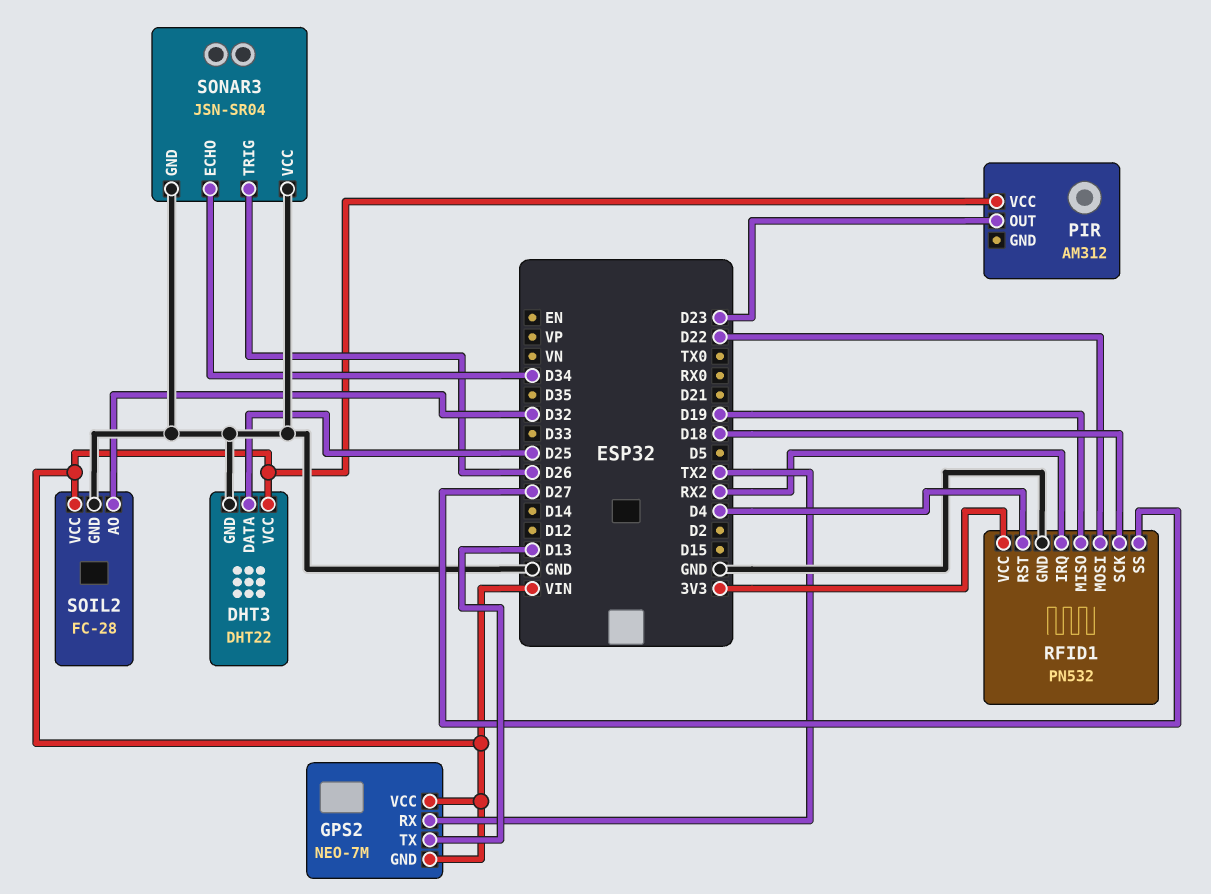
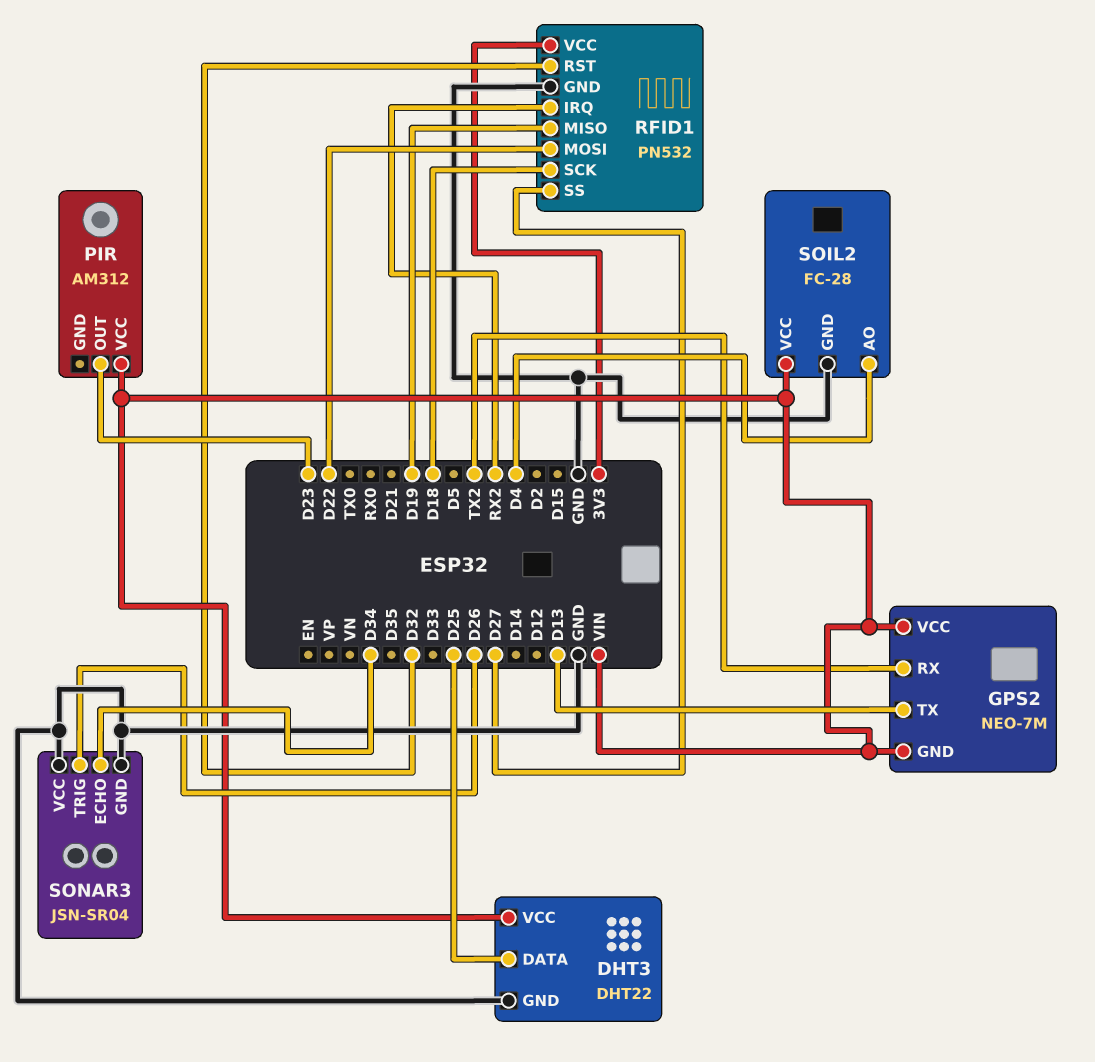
RFID1 pin RST: D4 -> D32
SOIL2 pin AO: D32 -> D4

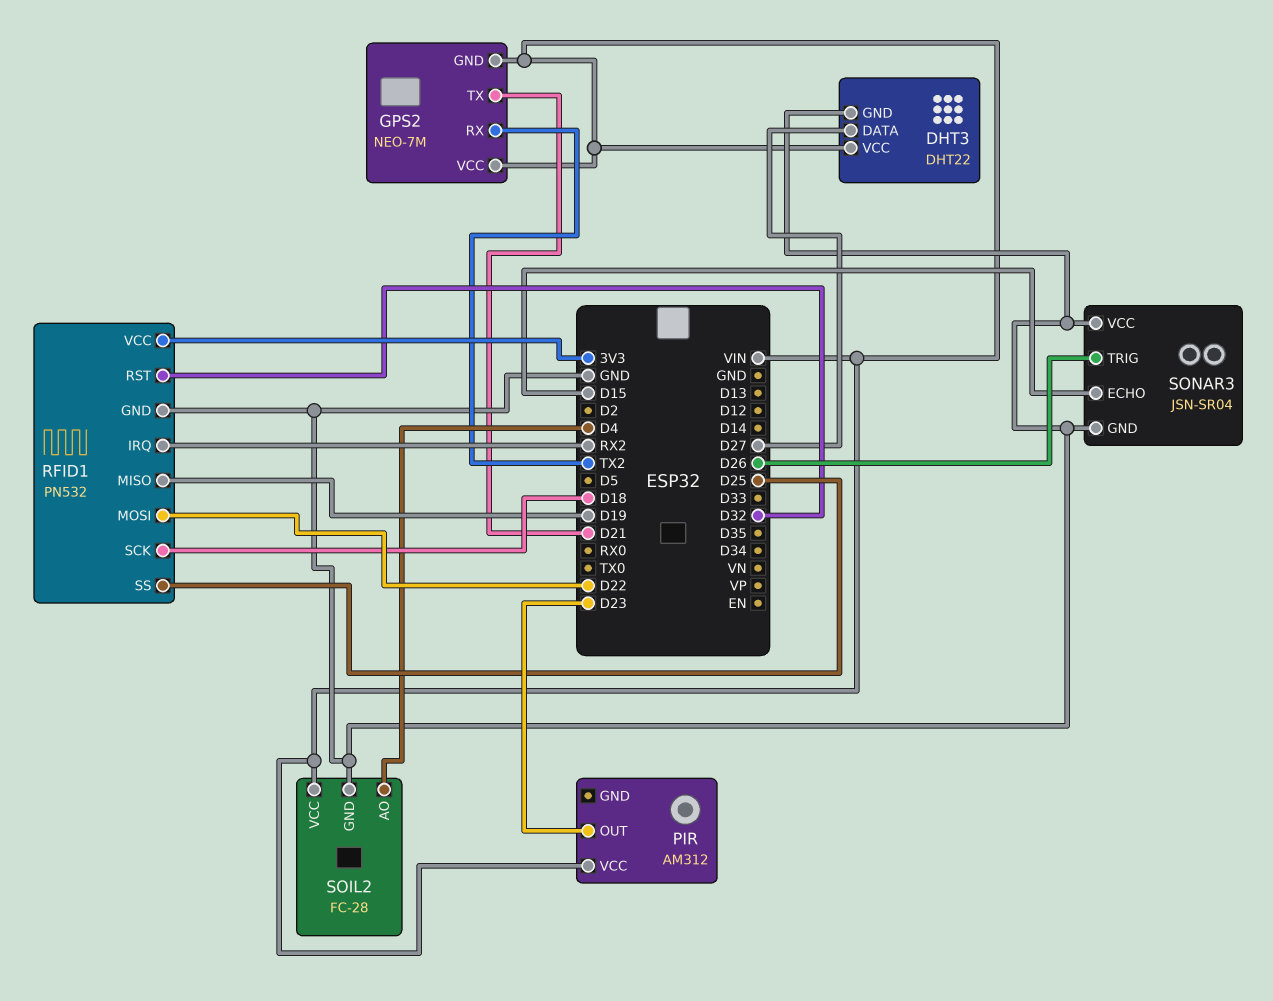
DHT3 pin DATA: D25 -> D27
GPS2 pin TX: D13 -> D21
RFID1 pin SS: D27 -> D25
SONAR3 pin ECHO: D34 -> D15

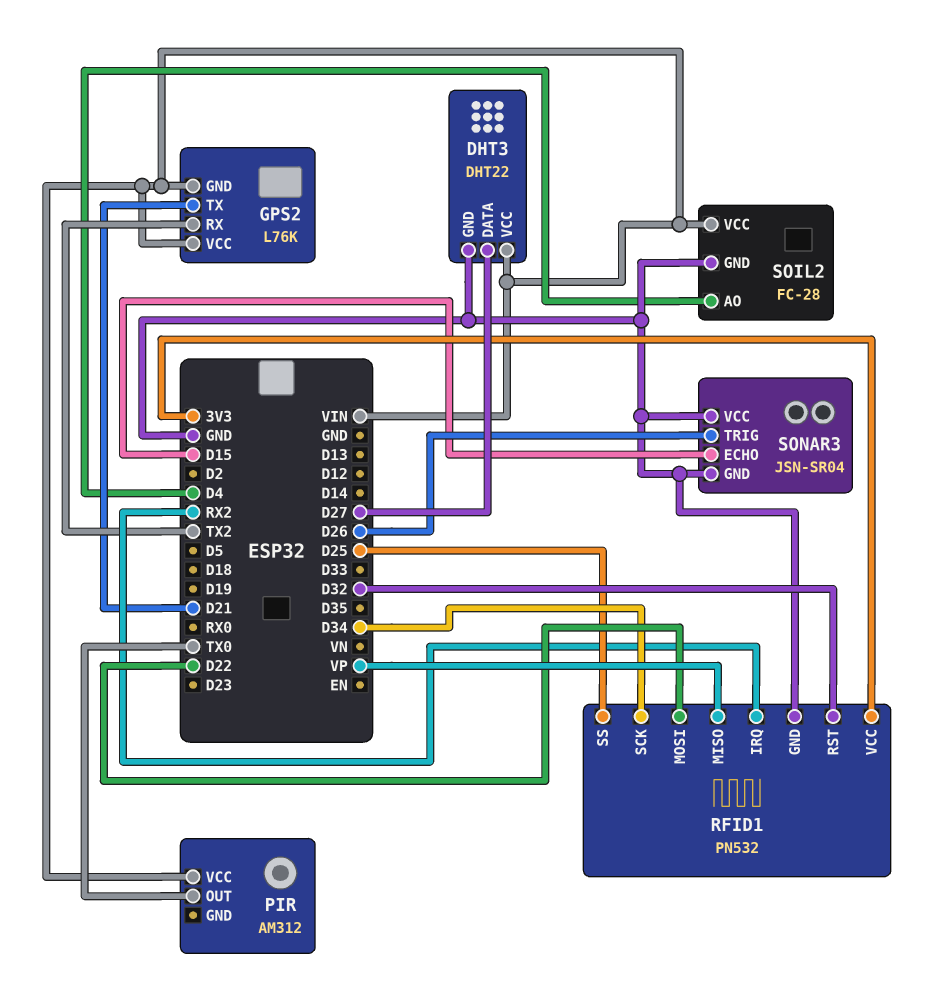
GPS2: NEO-7M -> L76K
PIR pin OUT: D23 -> TX0
RFID1 pin MISO: D19 -> VP
RFID1 pin SCK: D18 -> D34

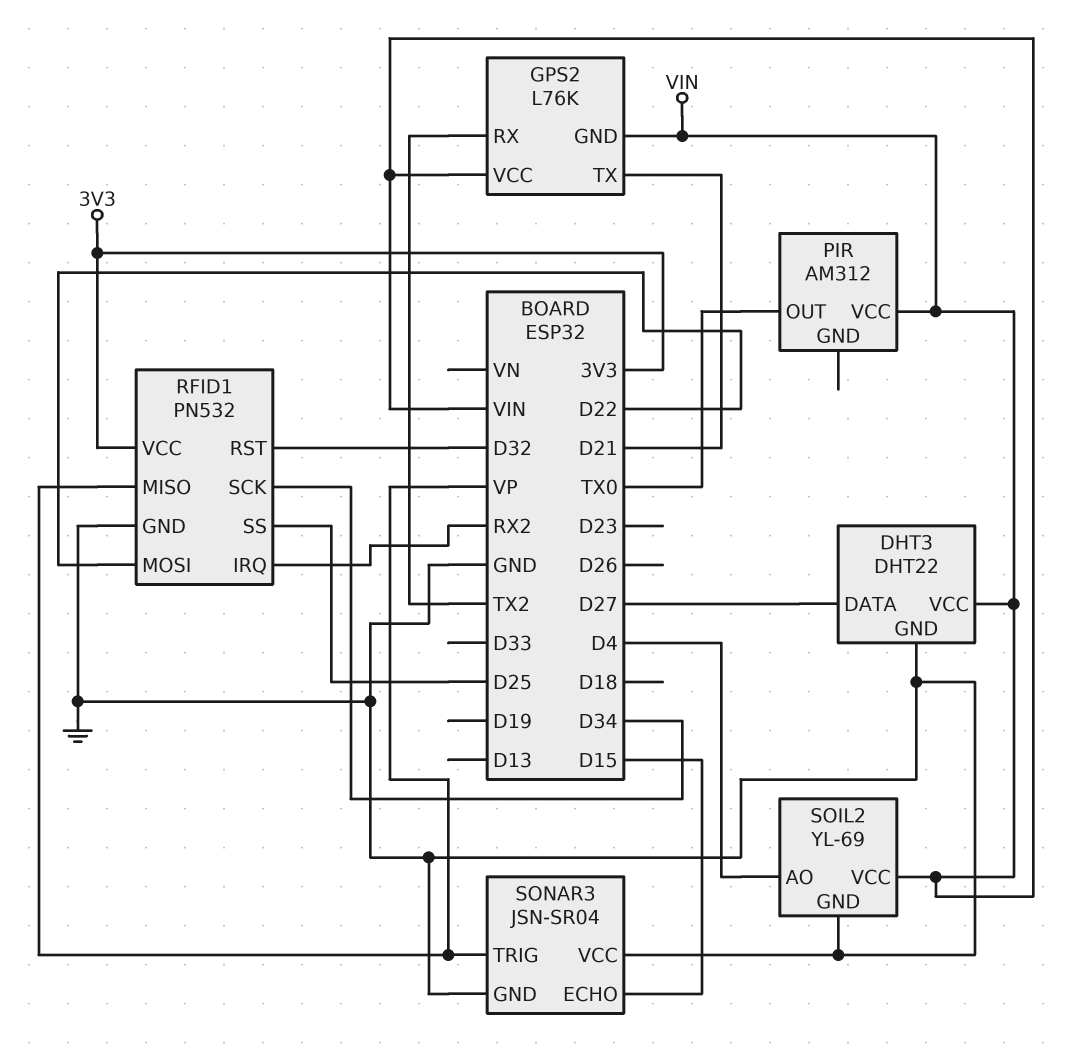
SOIL2: FC-28 -> YL-69
SONAR3 pin TRIG: D26 -> VP

